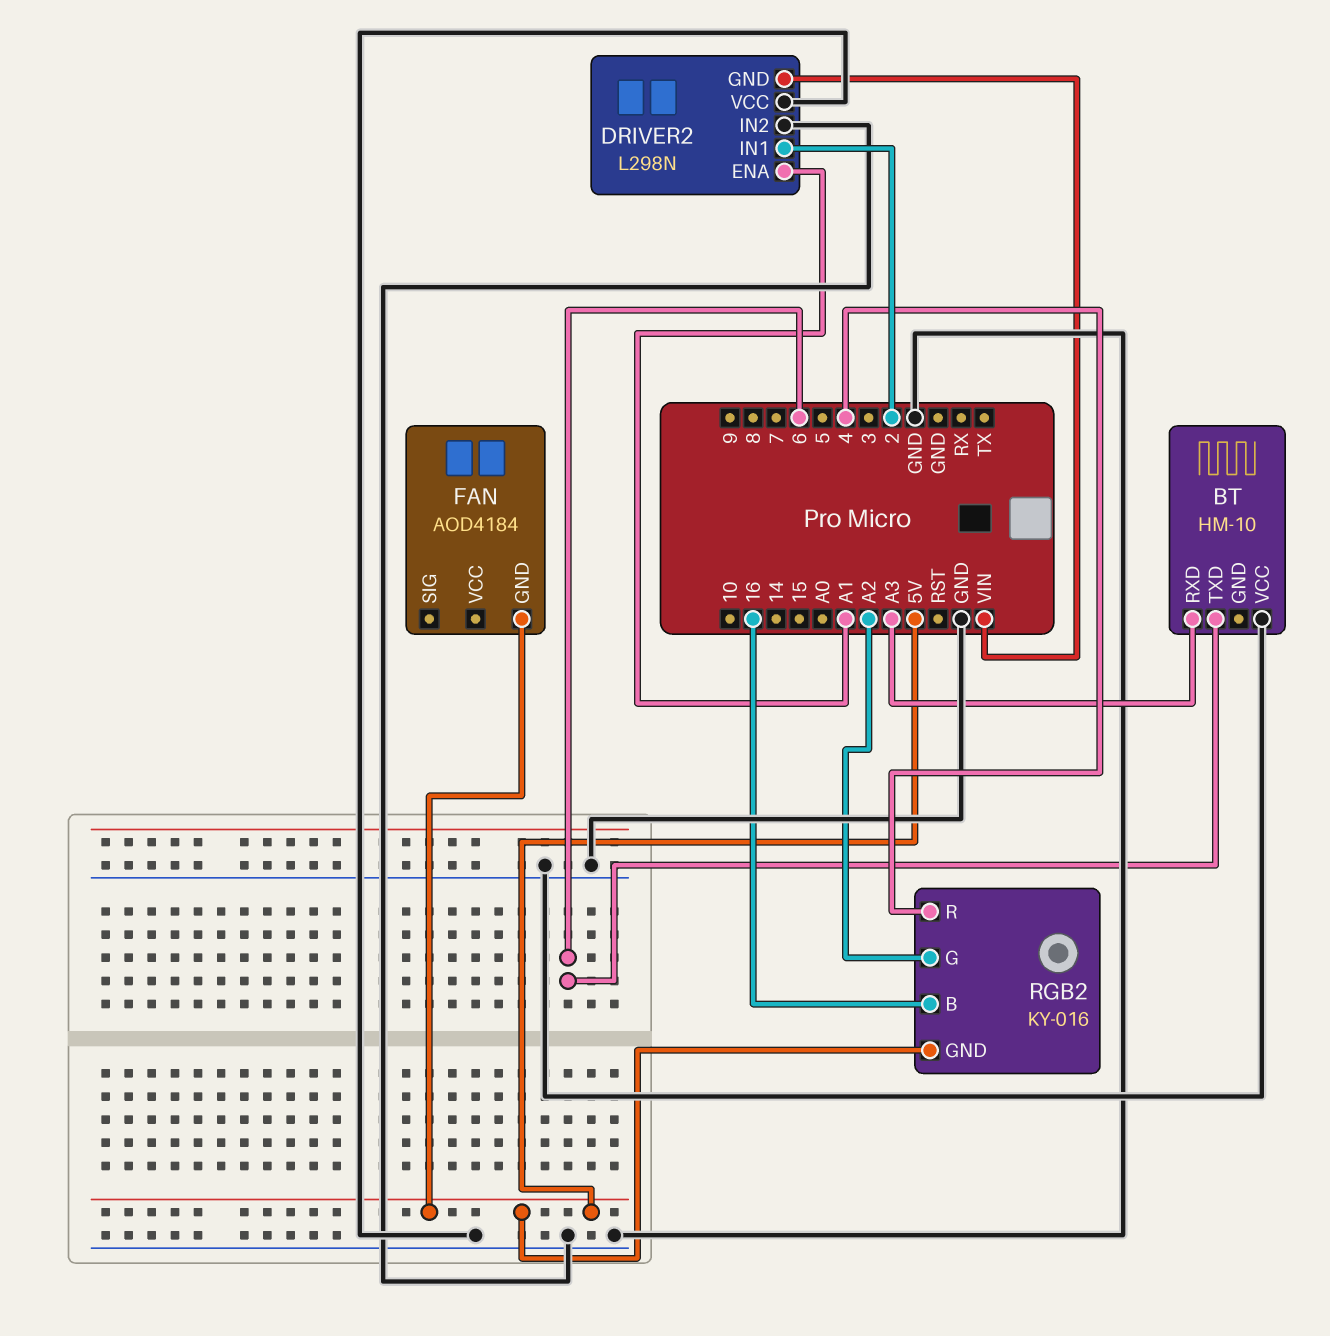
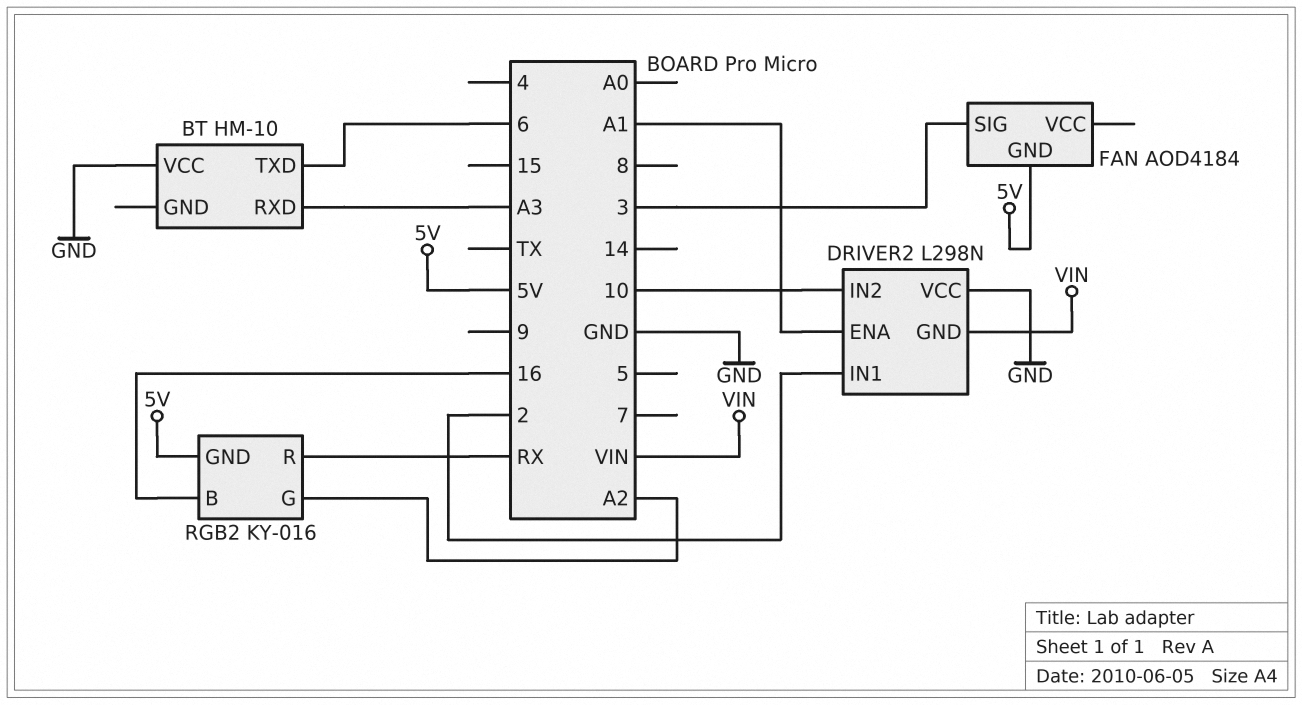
DRIVER2 pin IN2: GND -> 10
FAN pin SIG: none -> 3
RGB2 pin R: 4 -> RX

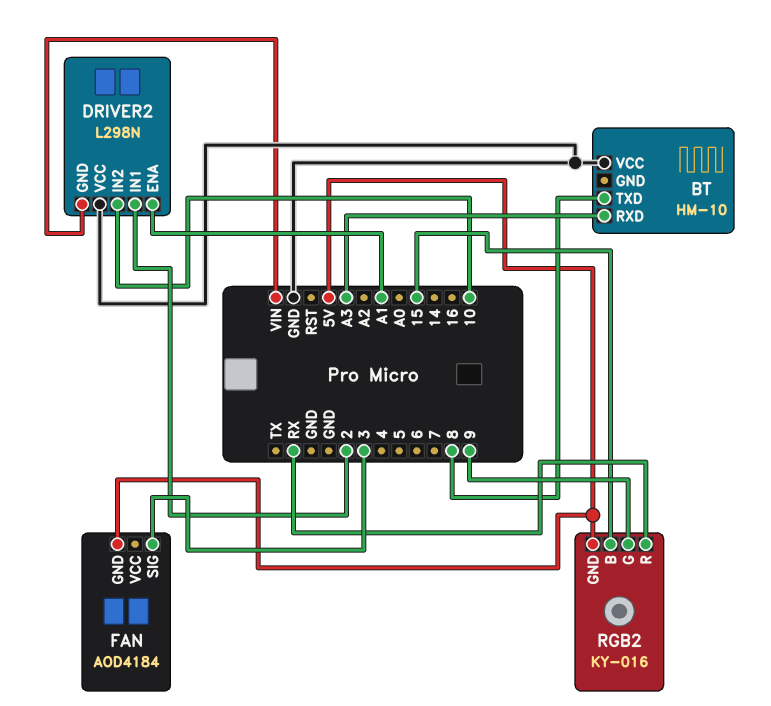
BT pin TXD: 6 -> 8
RGB2 pin B: 16 -> 15
RGB2 pin G: A2 -> 9

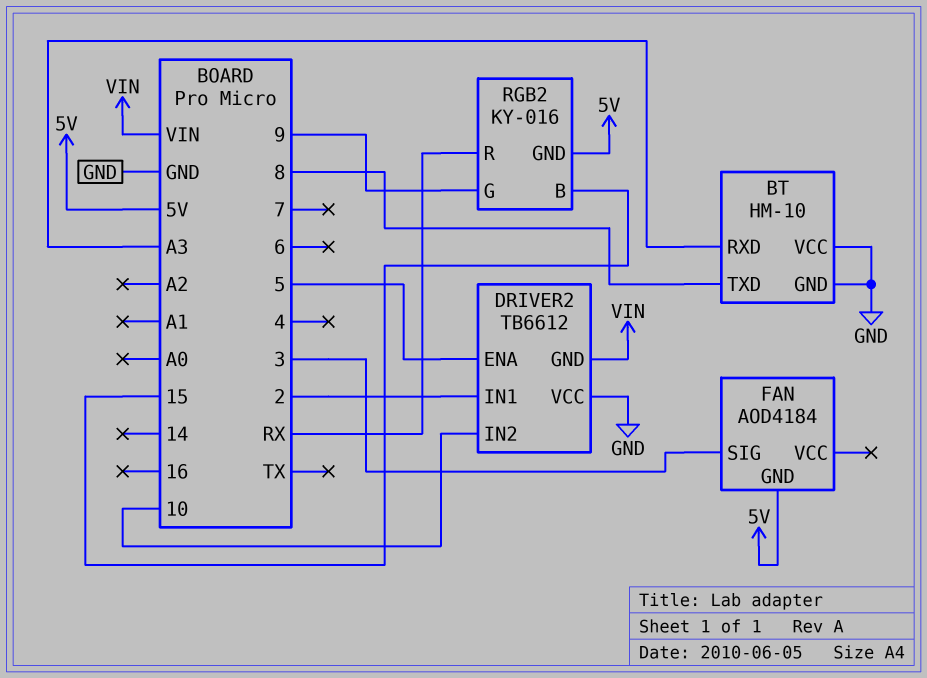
BT pin GND: none -> GND
DRIVER2: L298N -> TB6612
DRIVER2 pin ENA: A1 -> 5

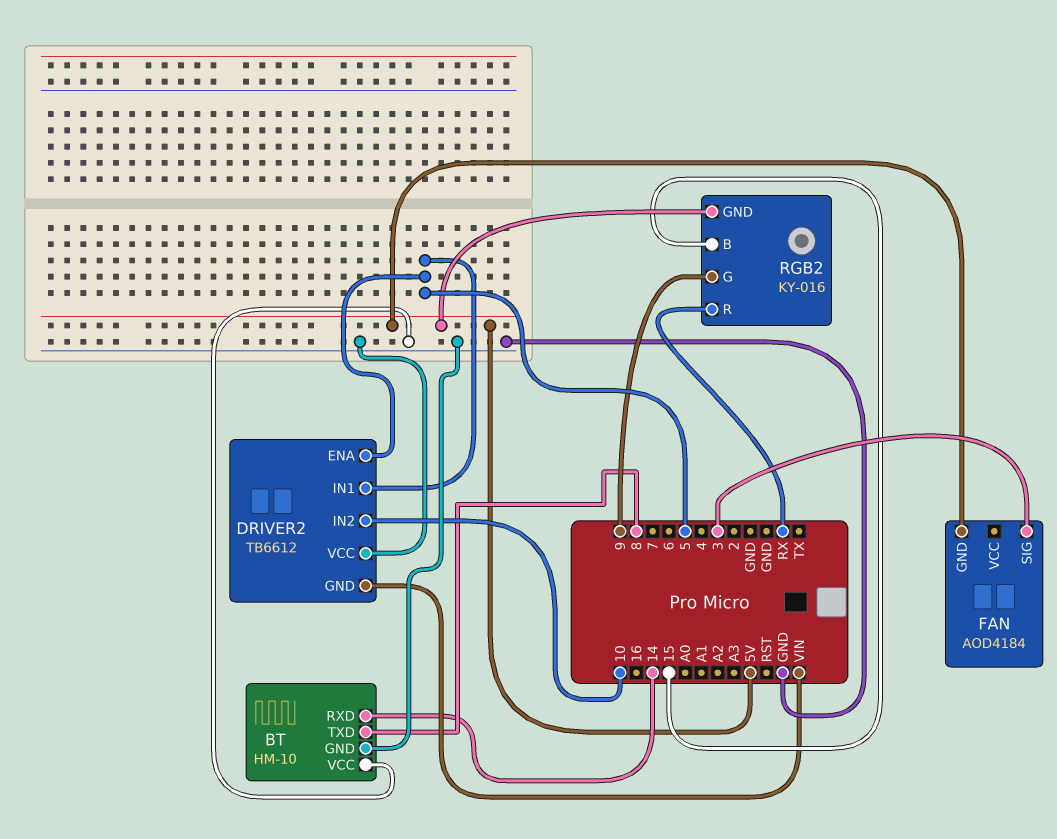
BT pin RXD: A3 -> 14
DRIVER2 pin IN1: 2 -> 5

